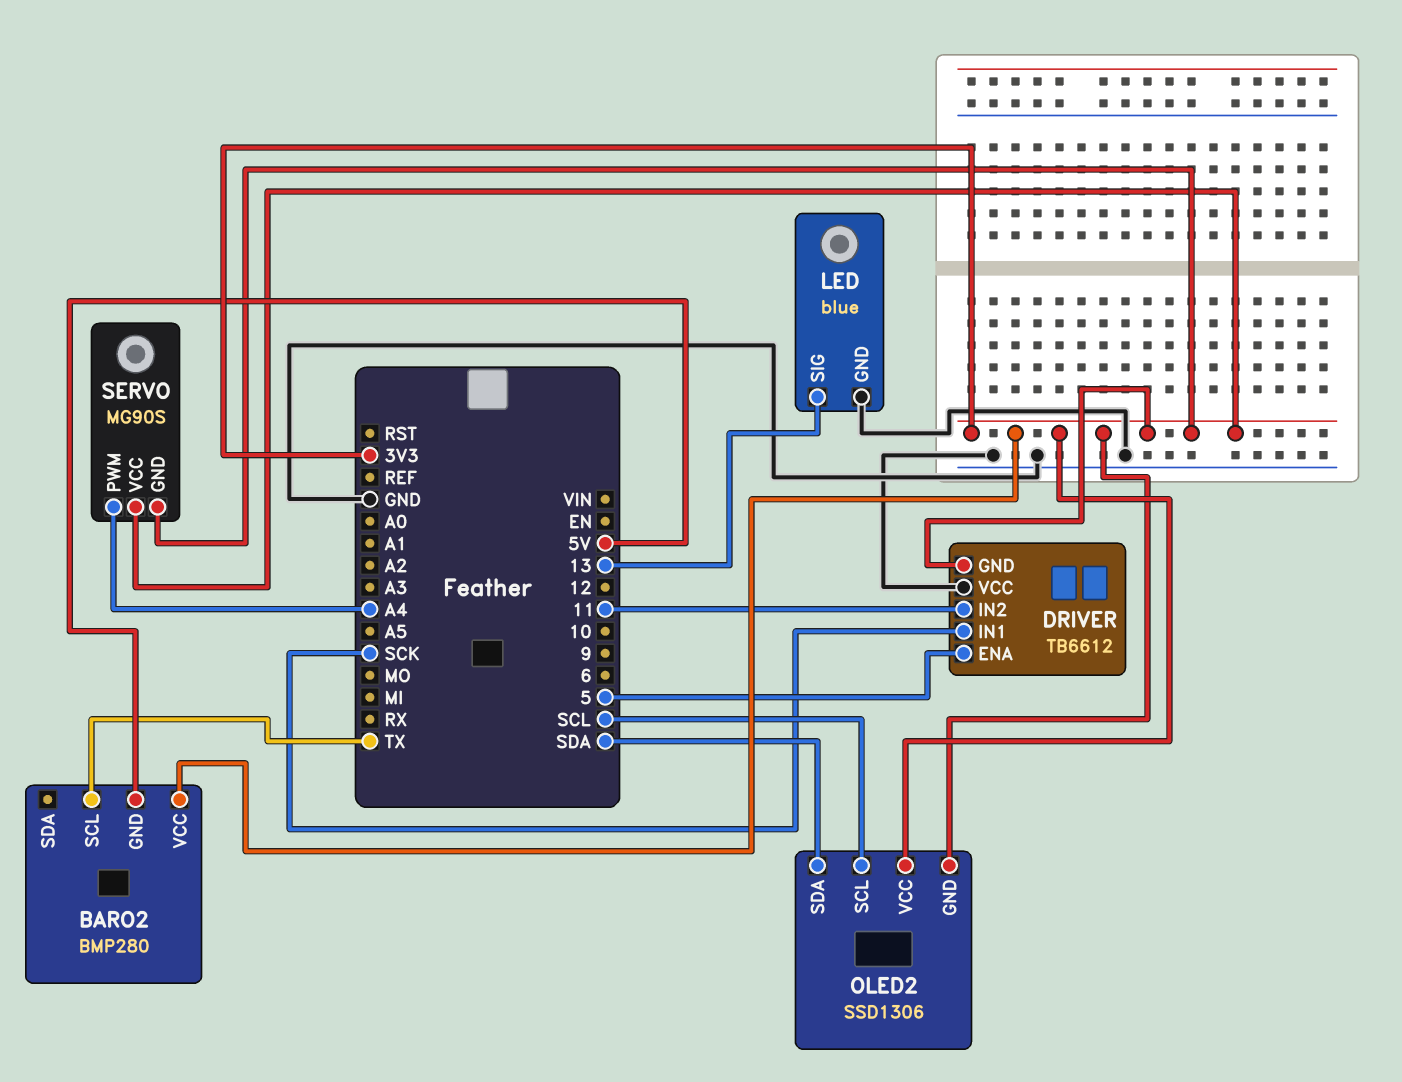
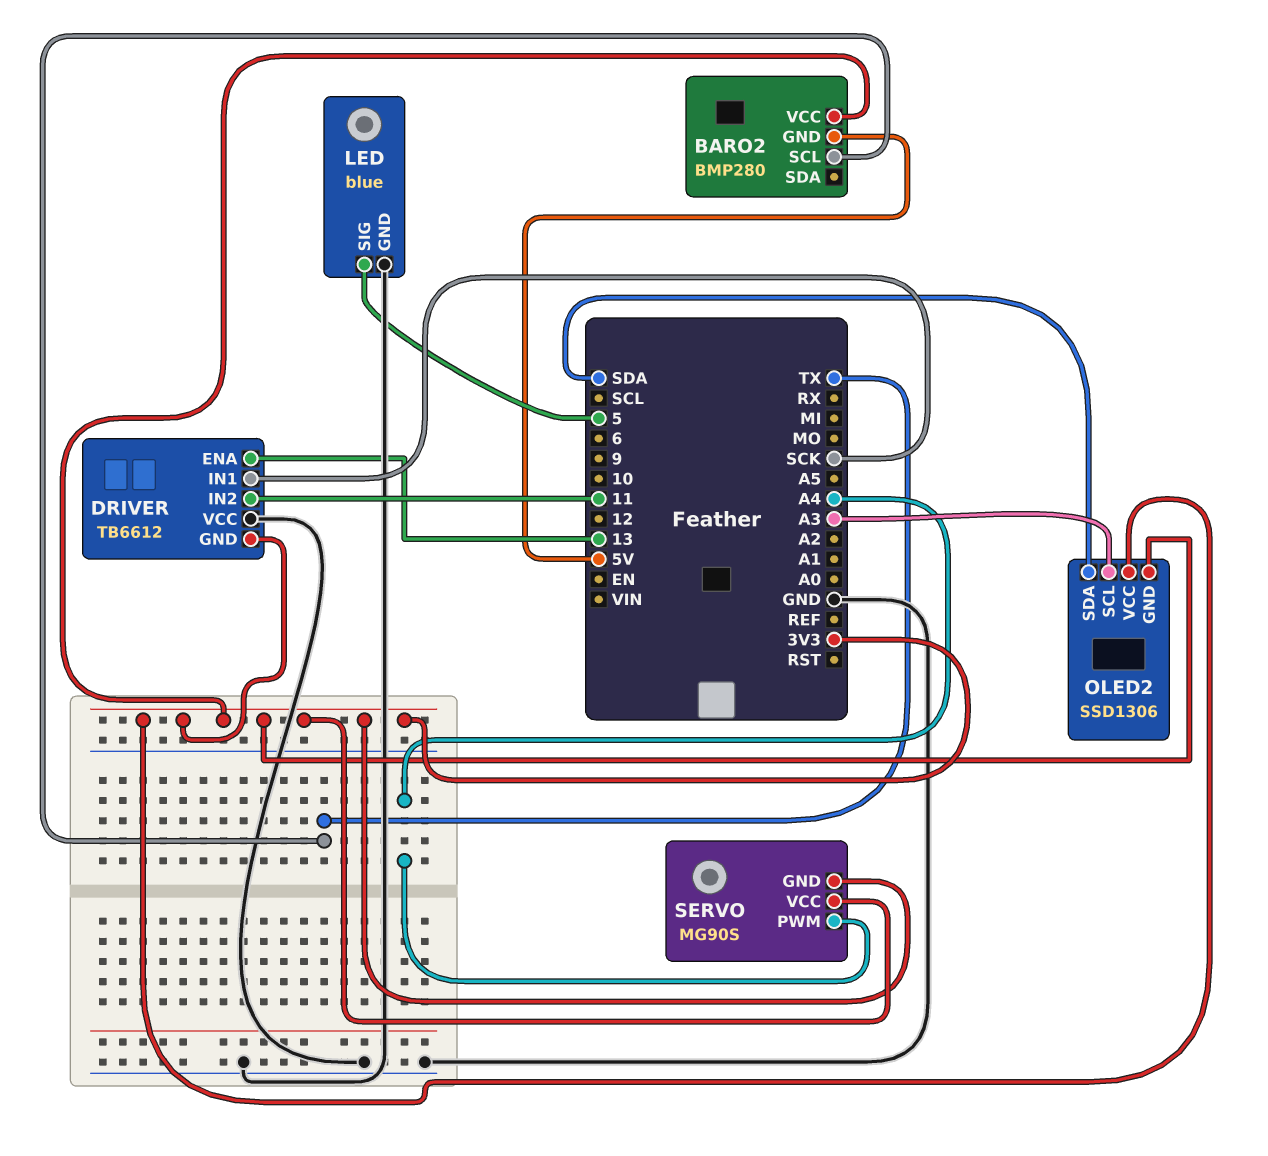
DRIVER pin ENA: 5 -> 13
LED pin SIG: 13 -> 5
OLED2 pin SCL: SCL -> A3

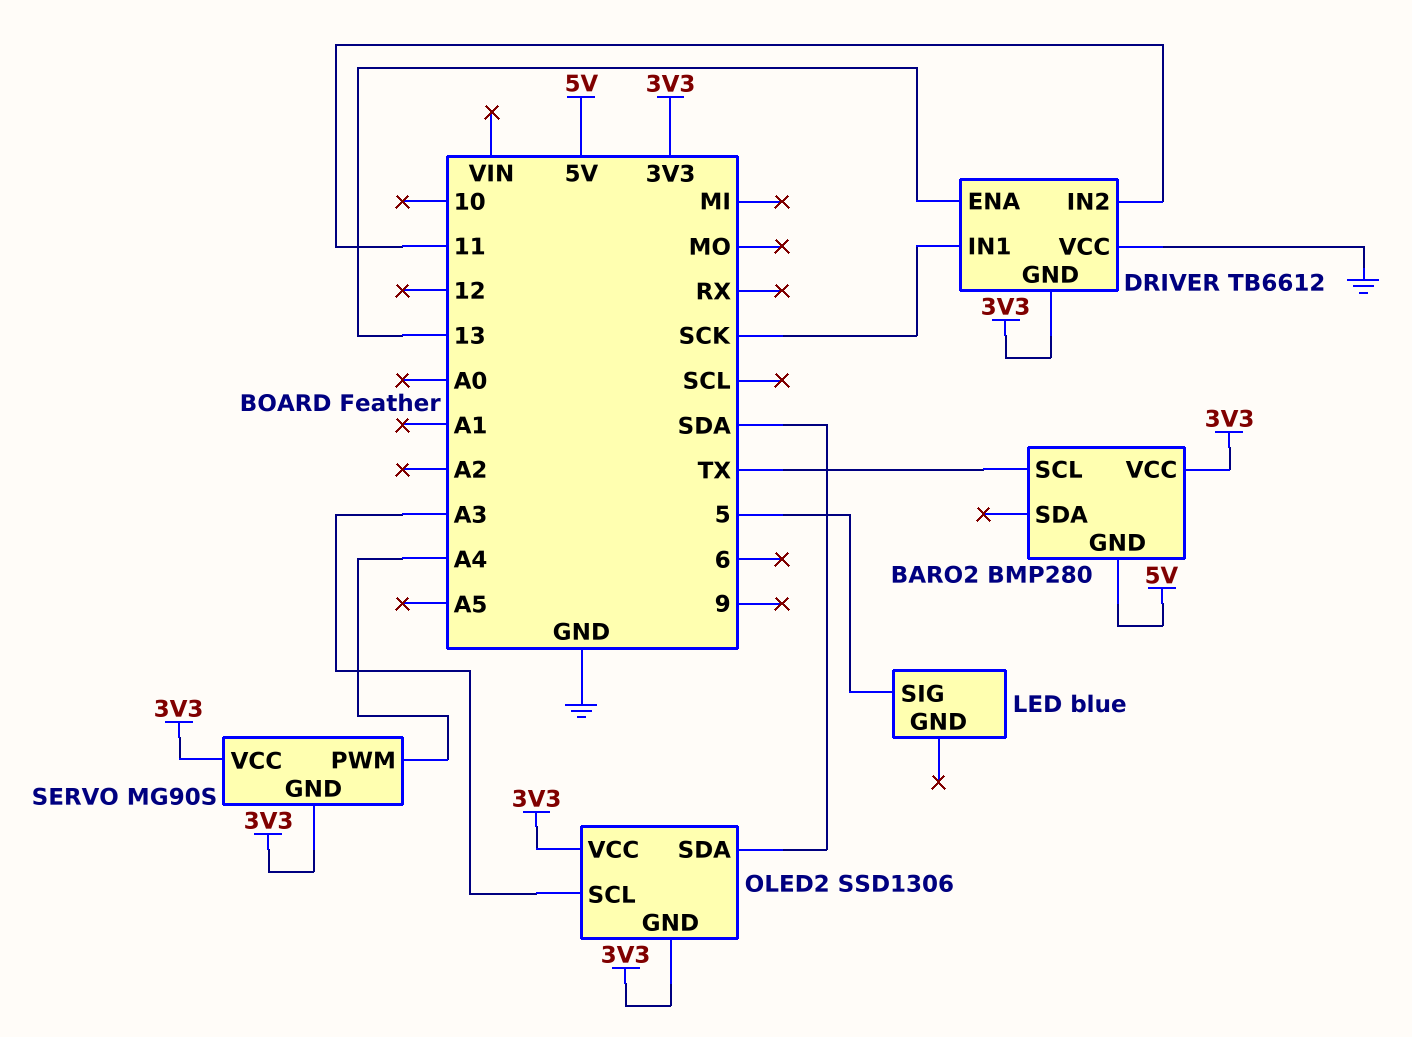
LED pin GND: GND -> none

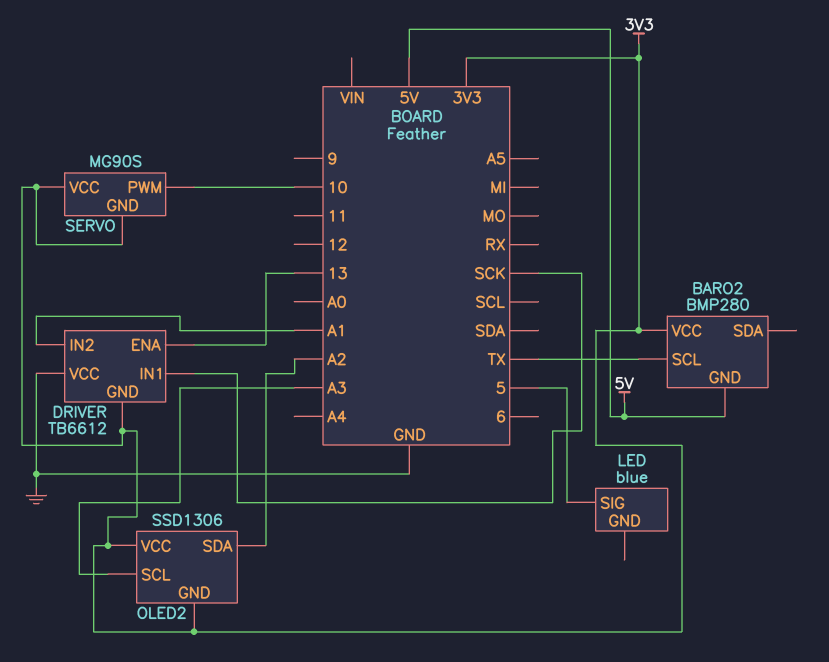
DRIVER pin IN2: 11 -> A1
OLED2 pin SDA: SDA -> A2
SERVO pin PWM: A4 -> 10

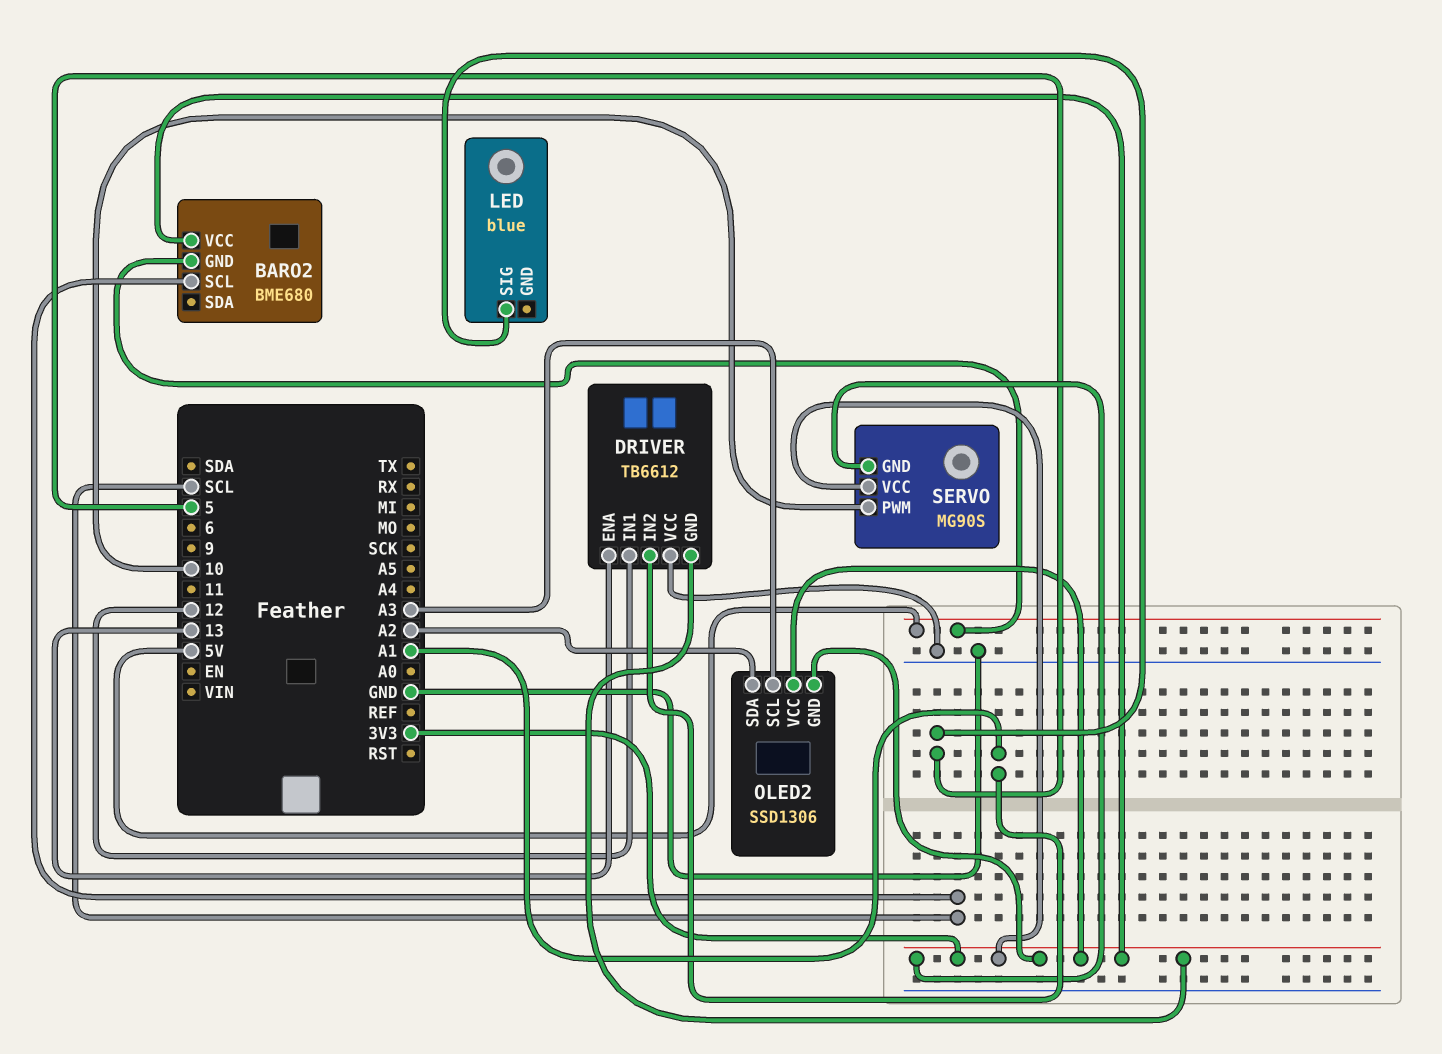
BARO2: BMP280 -> BME680
BARO2 pin SCL: TX -> SCL
DRIVER pin IN1: SCK -> 12

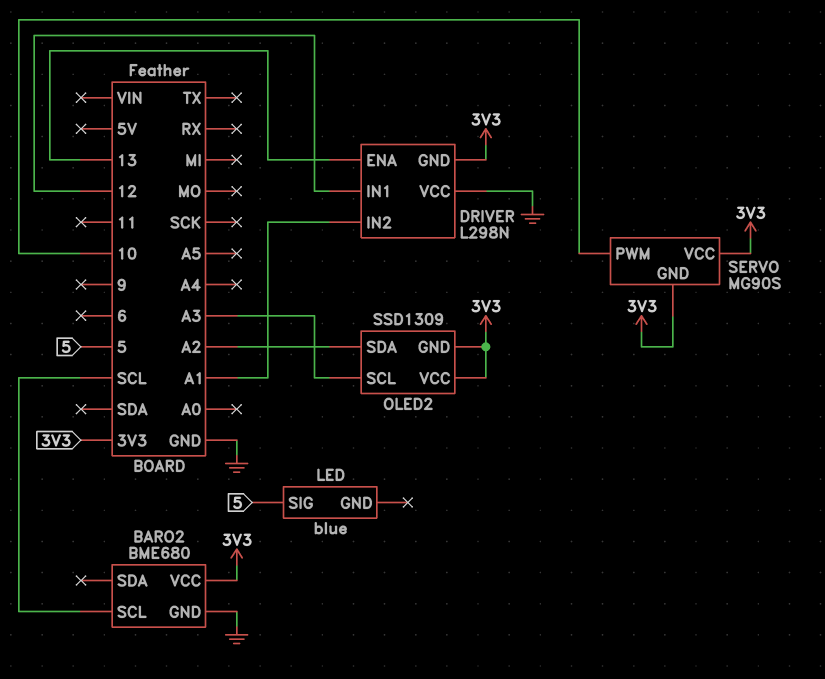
BARO2 pin GND: 5V -> GND
DRIVER: TB6612 -> L298N
OLED2: SSD1306 -> SSD1309

